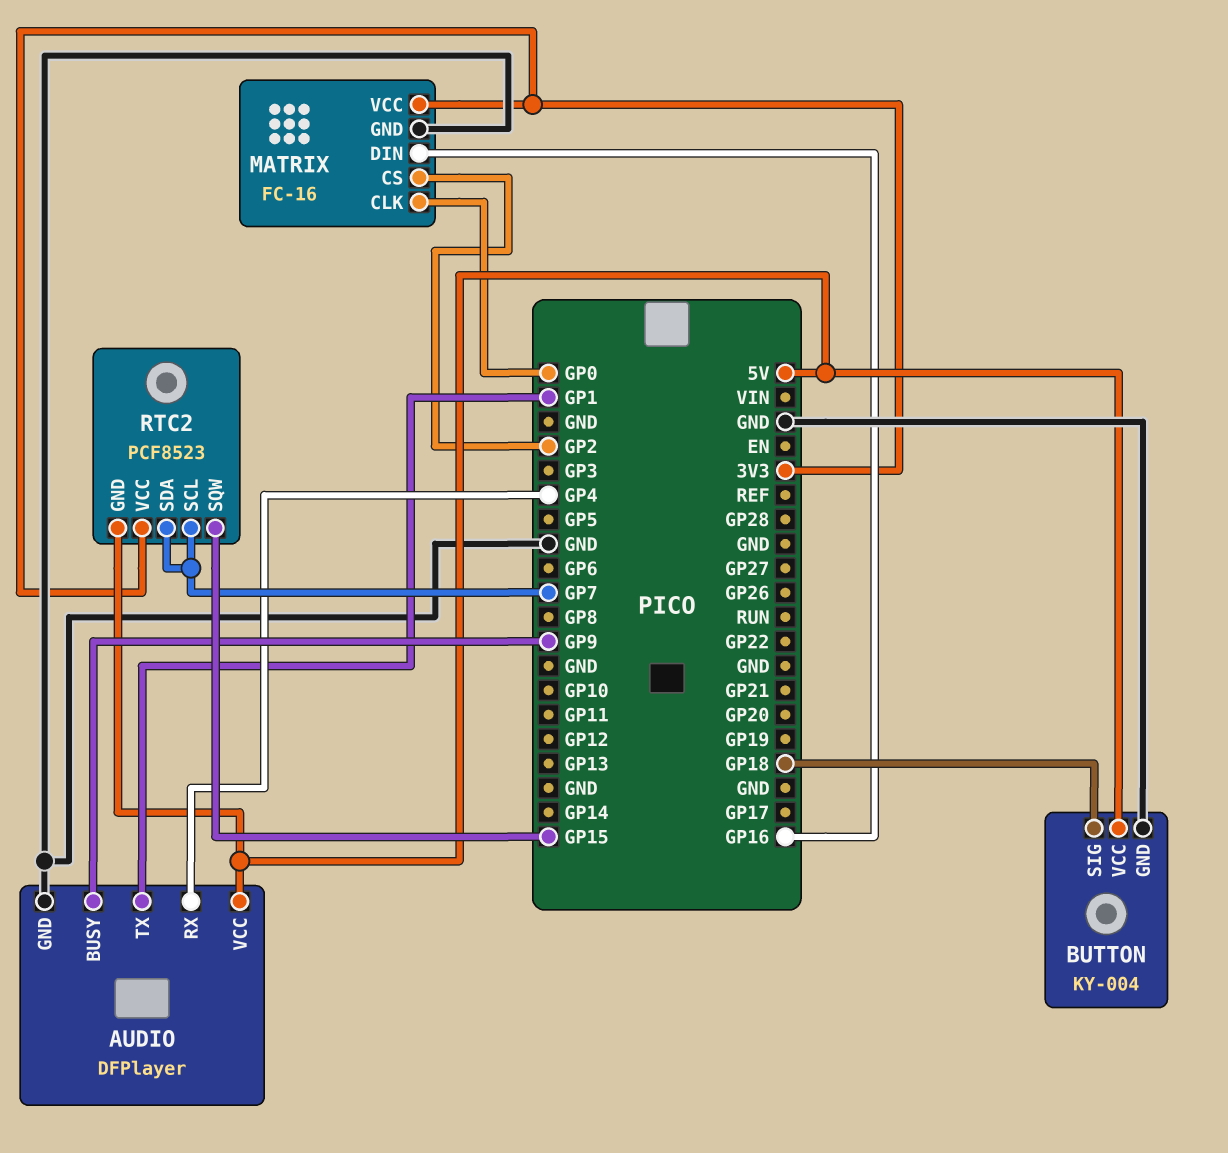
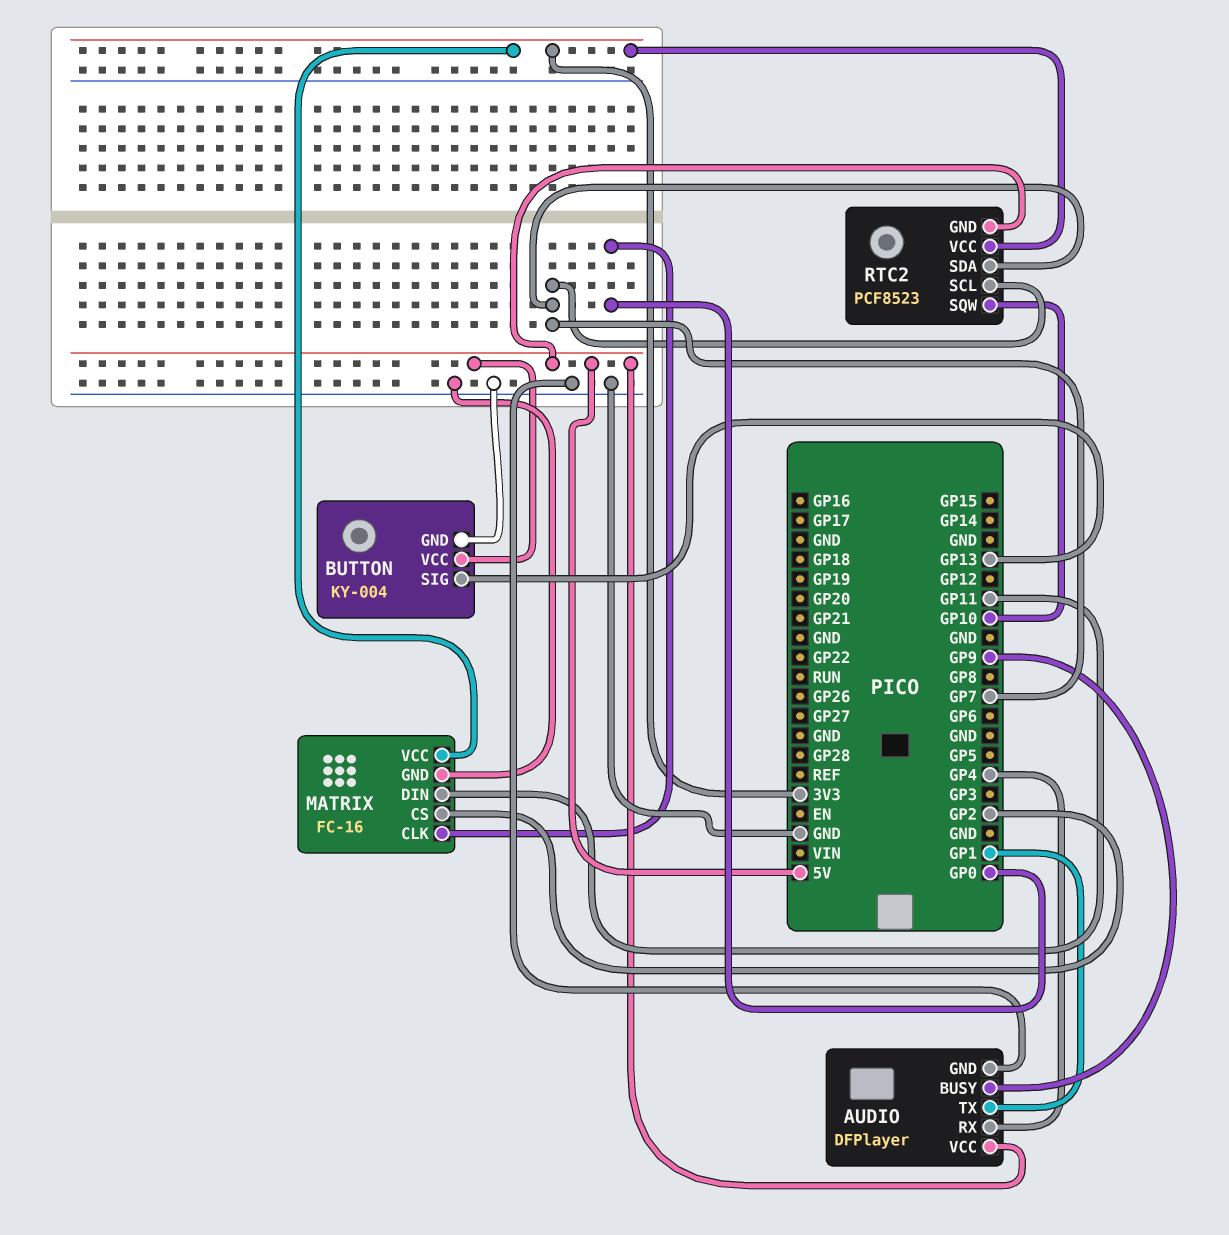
BUTTON pin SIG: GP18 -> GP13
MATRIX pin DIN: GP16 -> GP11
RTC2 pin SQW: GP15 -> GP10

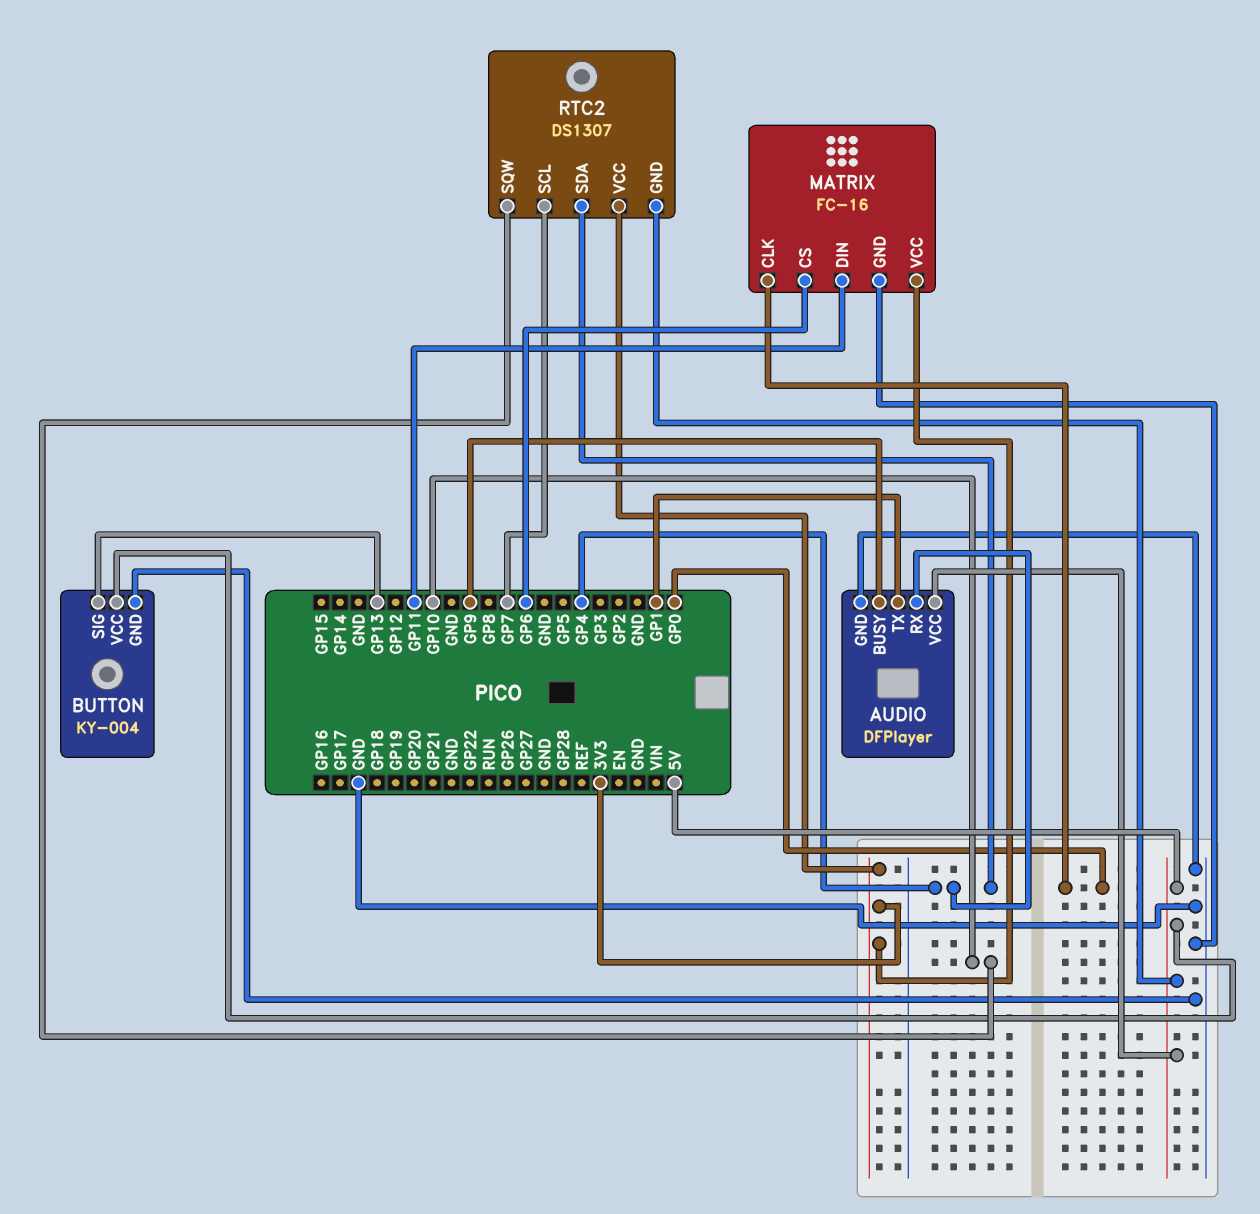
MATRIX pin CS: GP2 -> GP6
RTC2: PCF8523 -> DS1307
RTC2 pin SDA: GP7 -> GP4

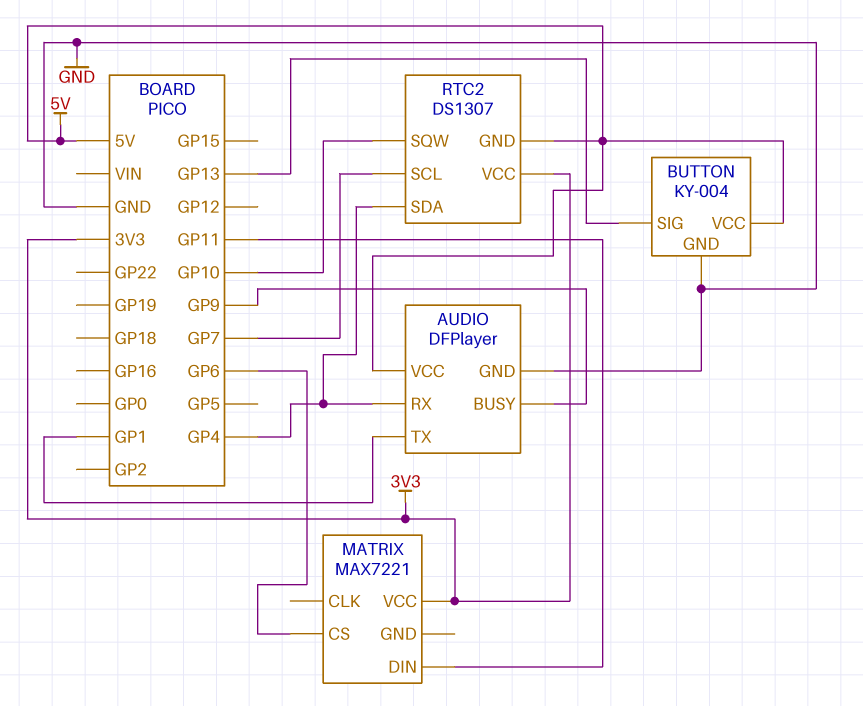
MATRIX: FC-16 -> MAX7221
MATRIX pin CLK: GP0 -> none
MATRIX pin GND: GND -> none

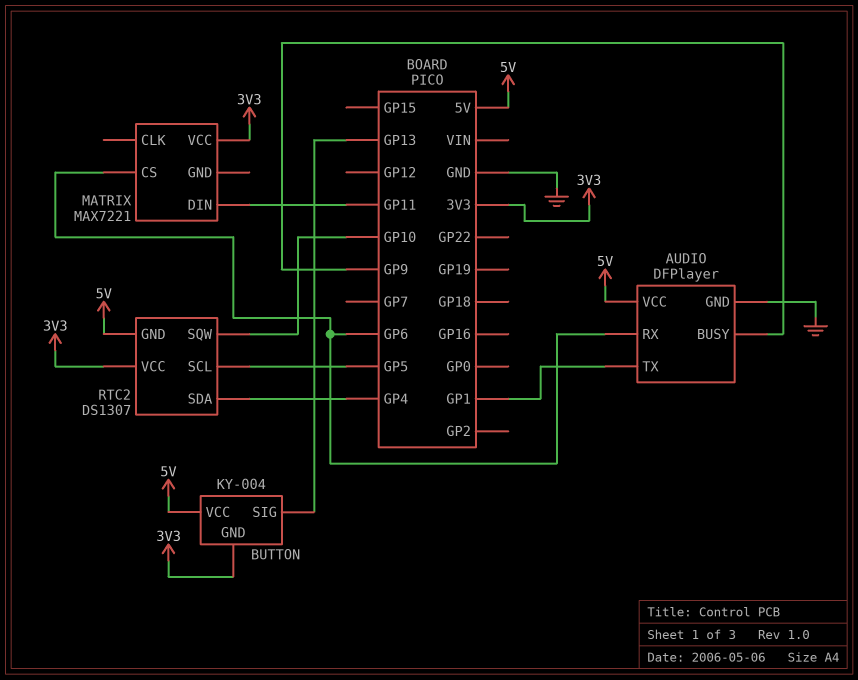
AUDIO pin RX: GP4 -> GP6
BUTTON pin GND: GND -> 3V3
RTC2 pin SCL: GP7 -> GP5

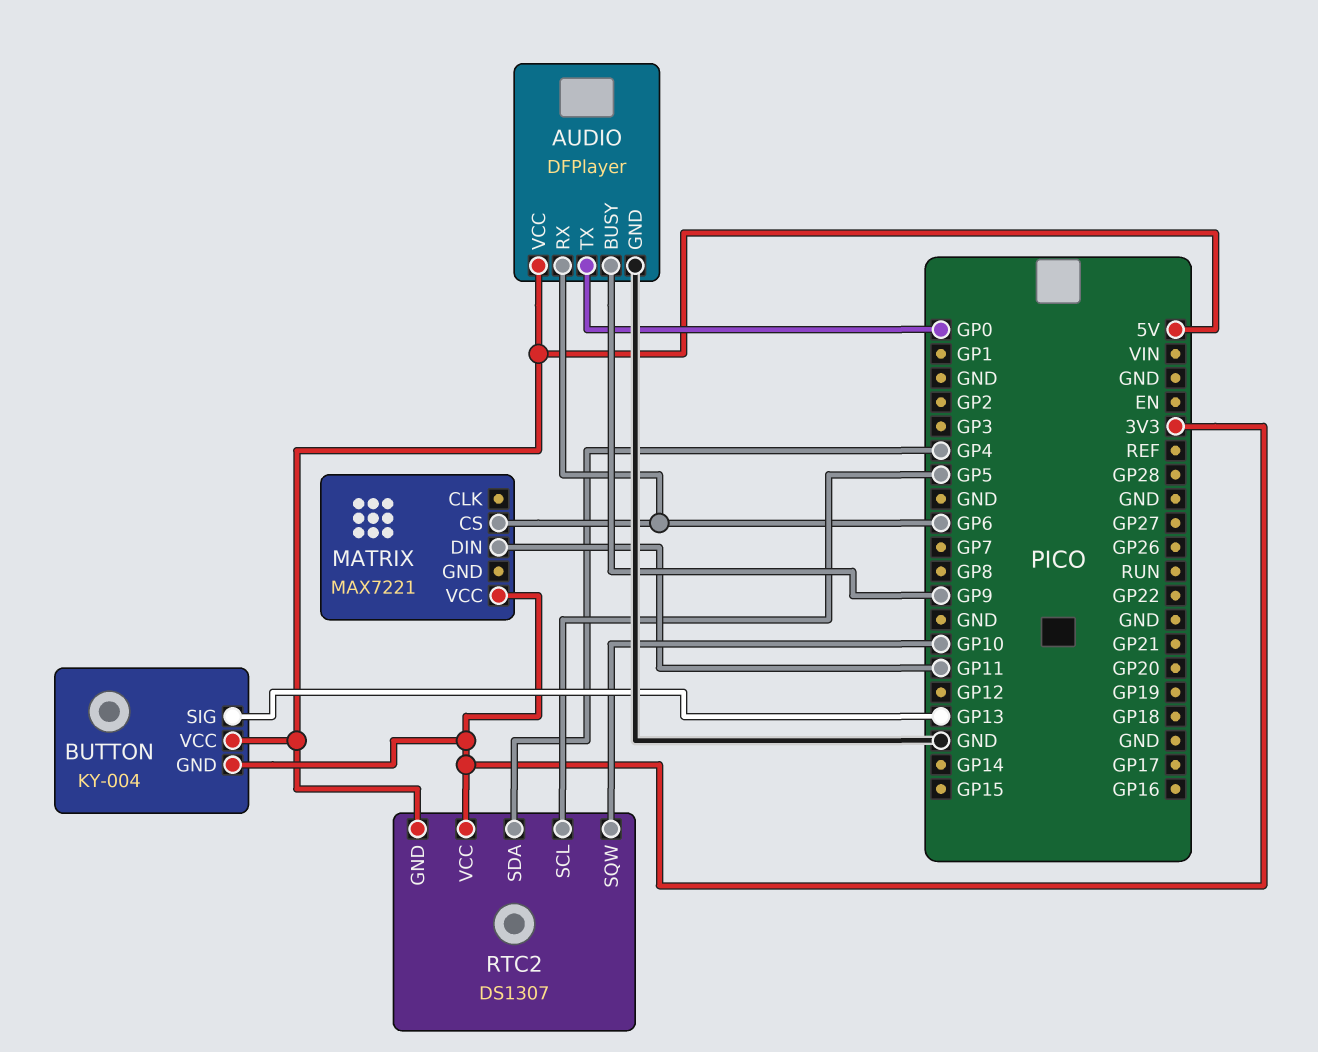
AUDIO pin TX: GP1 -> GP0

